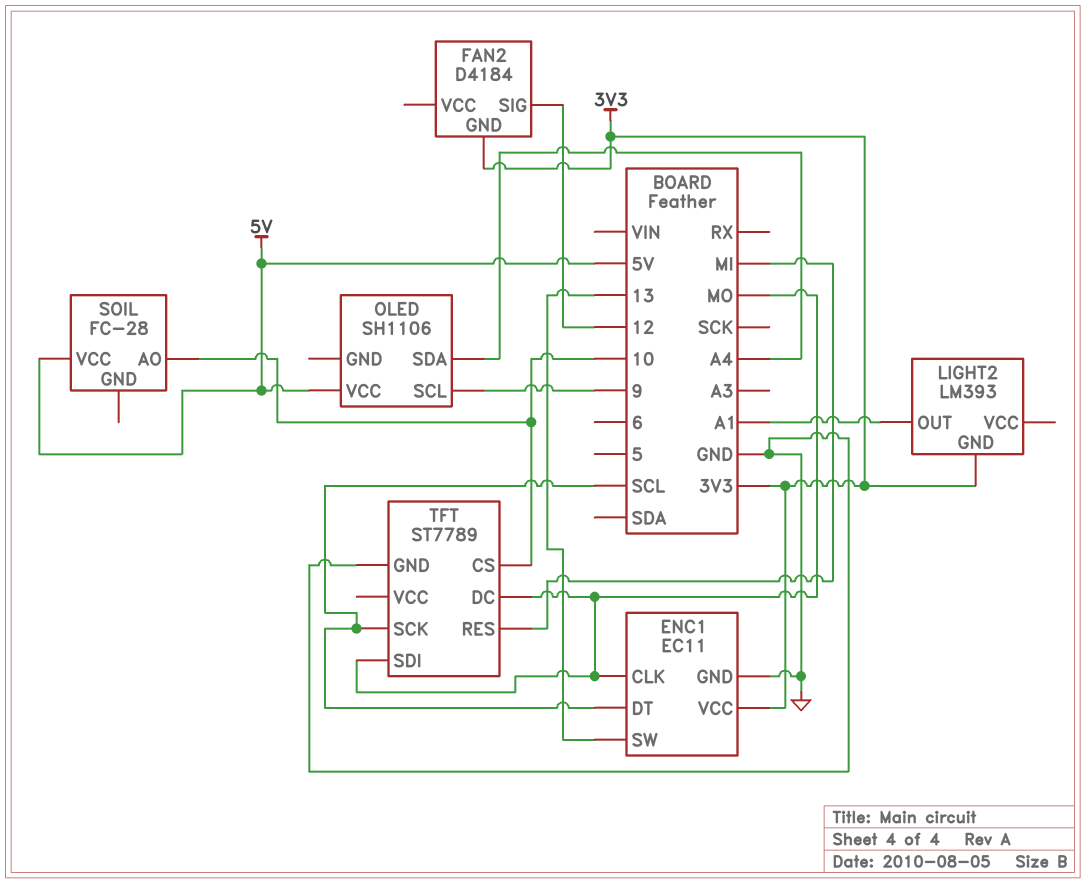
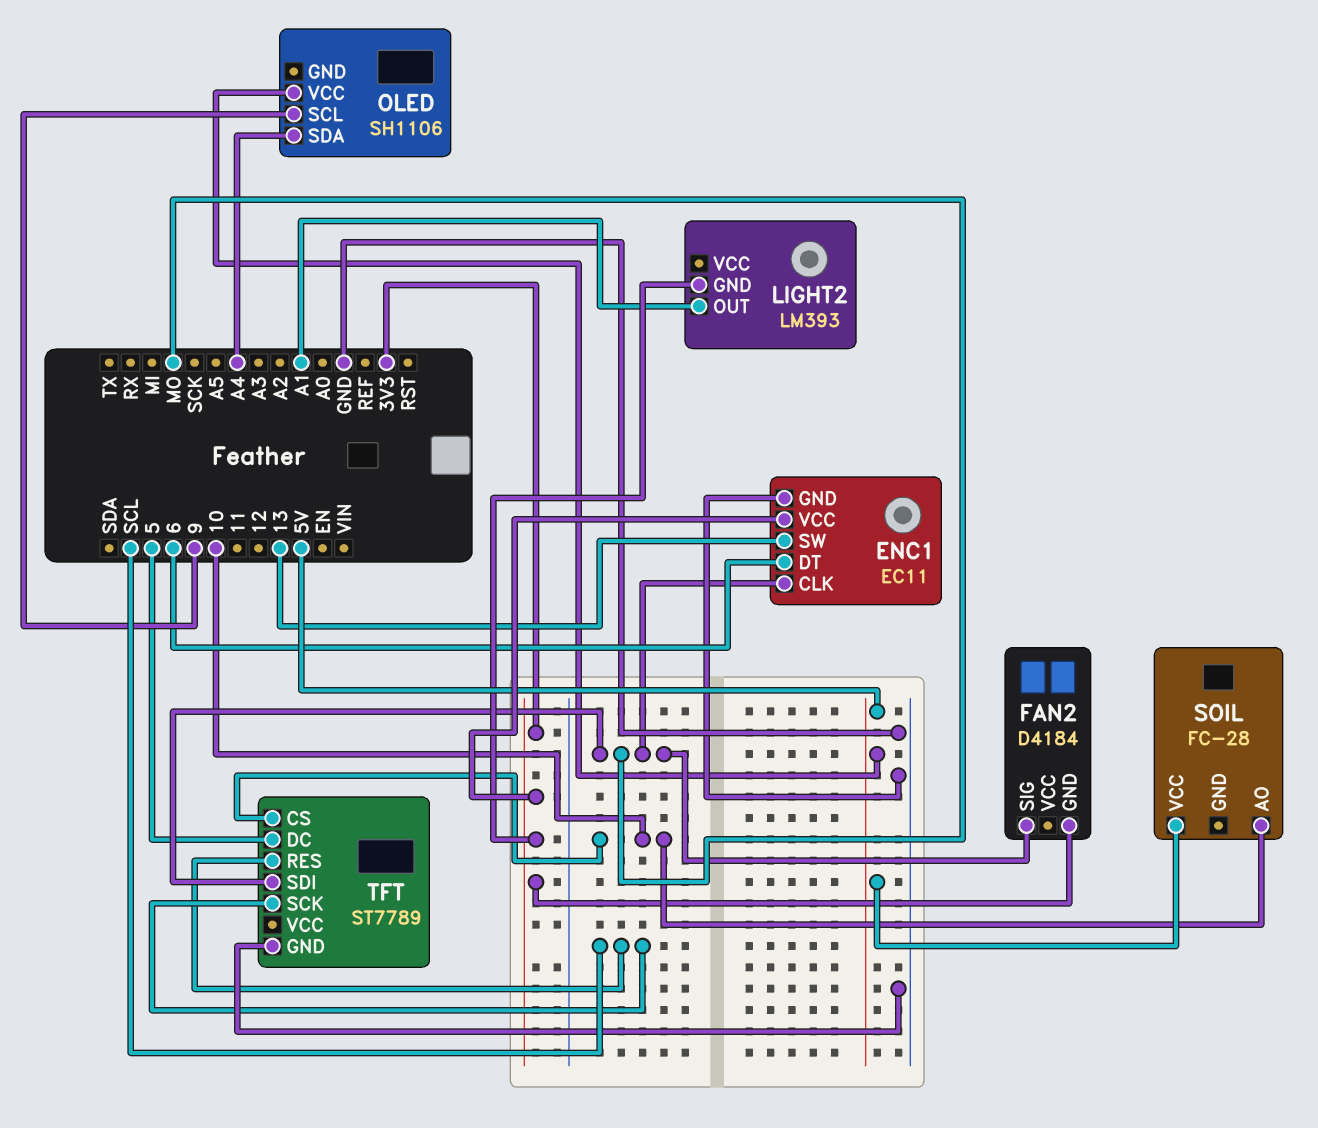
ENC1 pin DT: SCL -> 6
FAN2 pin SIG: 12 -> MO
TFT pin DC: MO -> 5
TFT pin RES: MI -> SCL

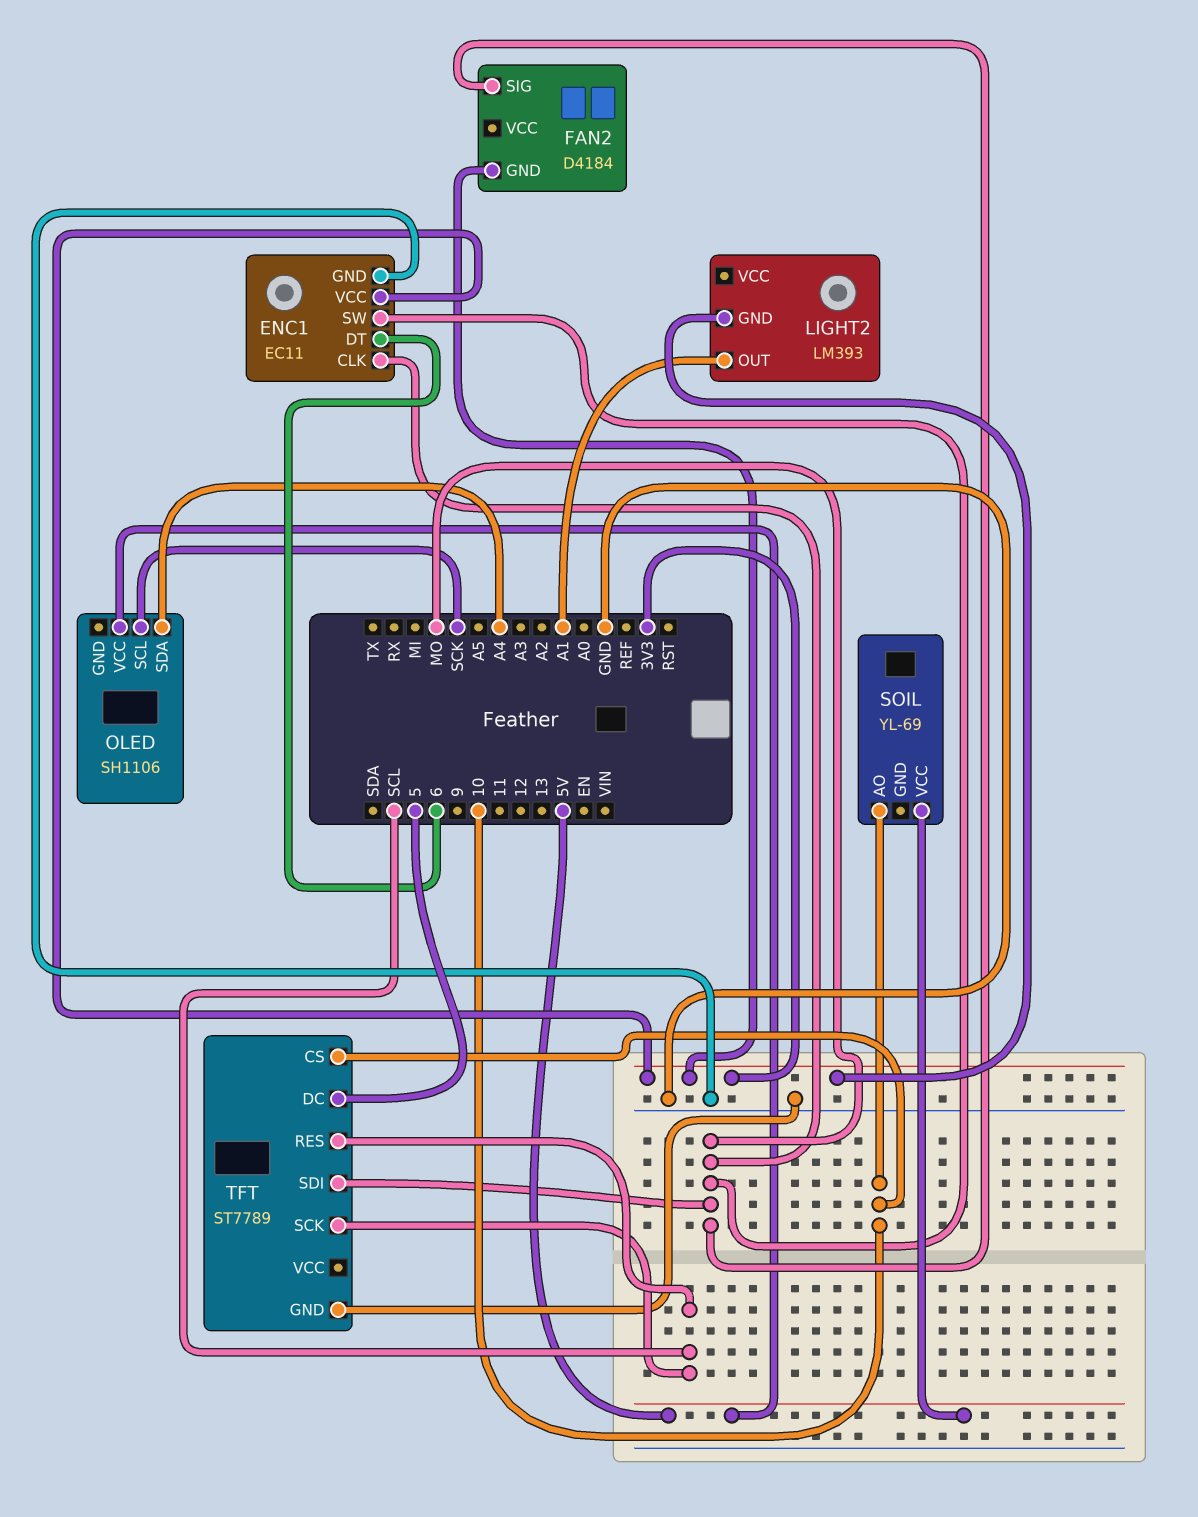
ENC1 pin SW: 13 -> MO
OLED pin SCL: 9 -> SCK
SOIL: FC-28 -> YL-69

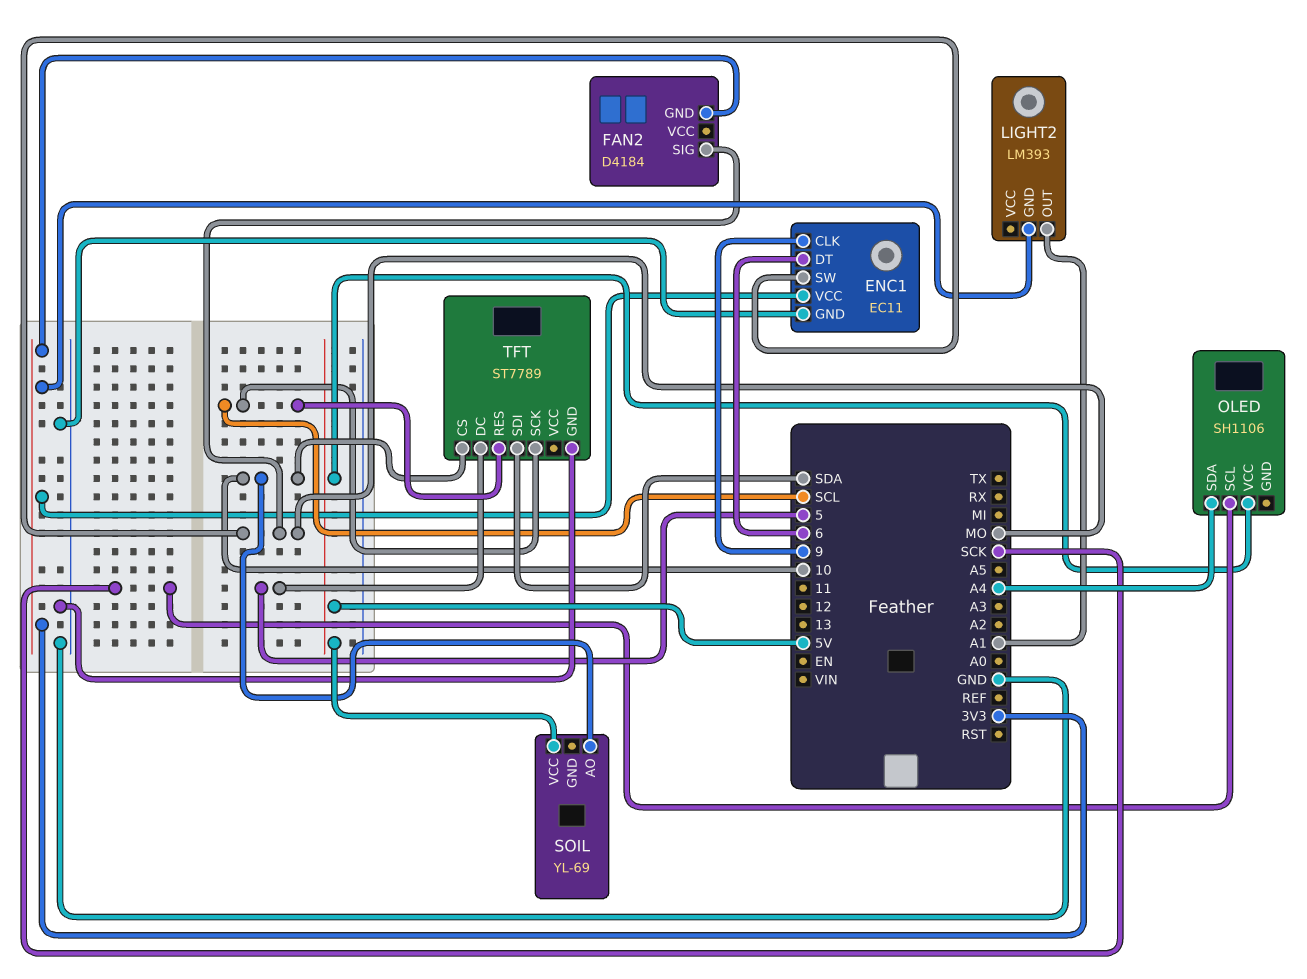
ENC1 pin CLK: MO -> 9
TFT pin SDI: MO -> SDA

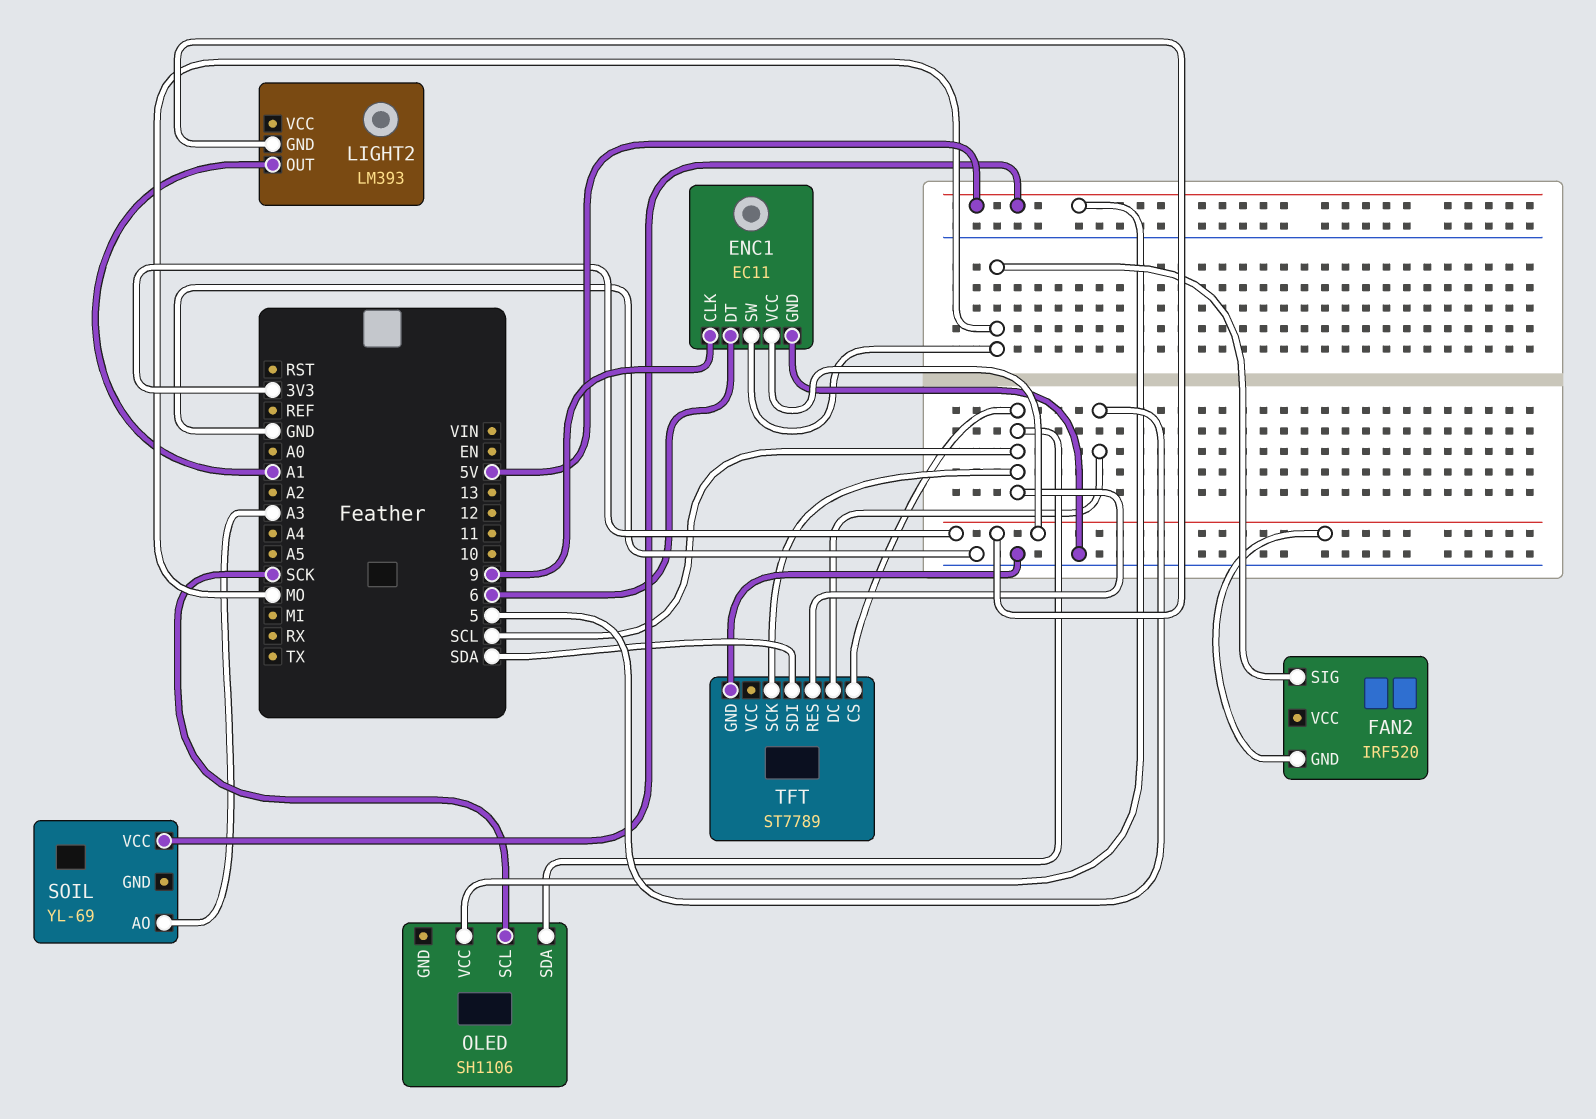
FAN2: D4184 -> IRF520
OLED pin SDA: A4 -> SCL
SOIL pin AO: 10 -> A3
TFT pin CS: 10 -> SCL

